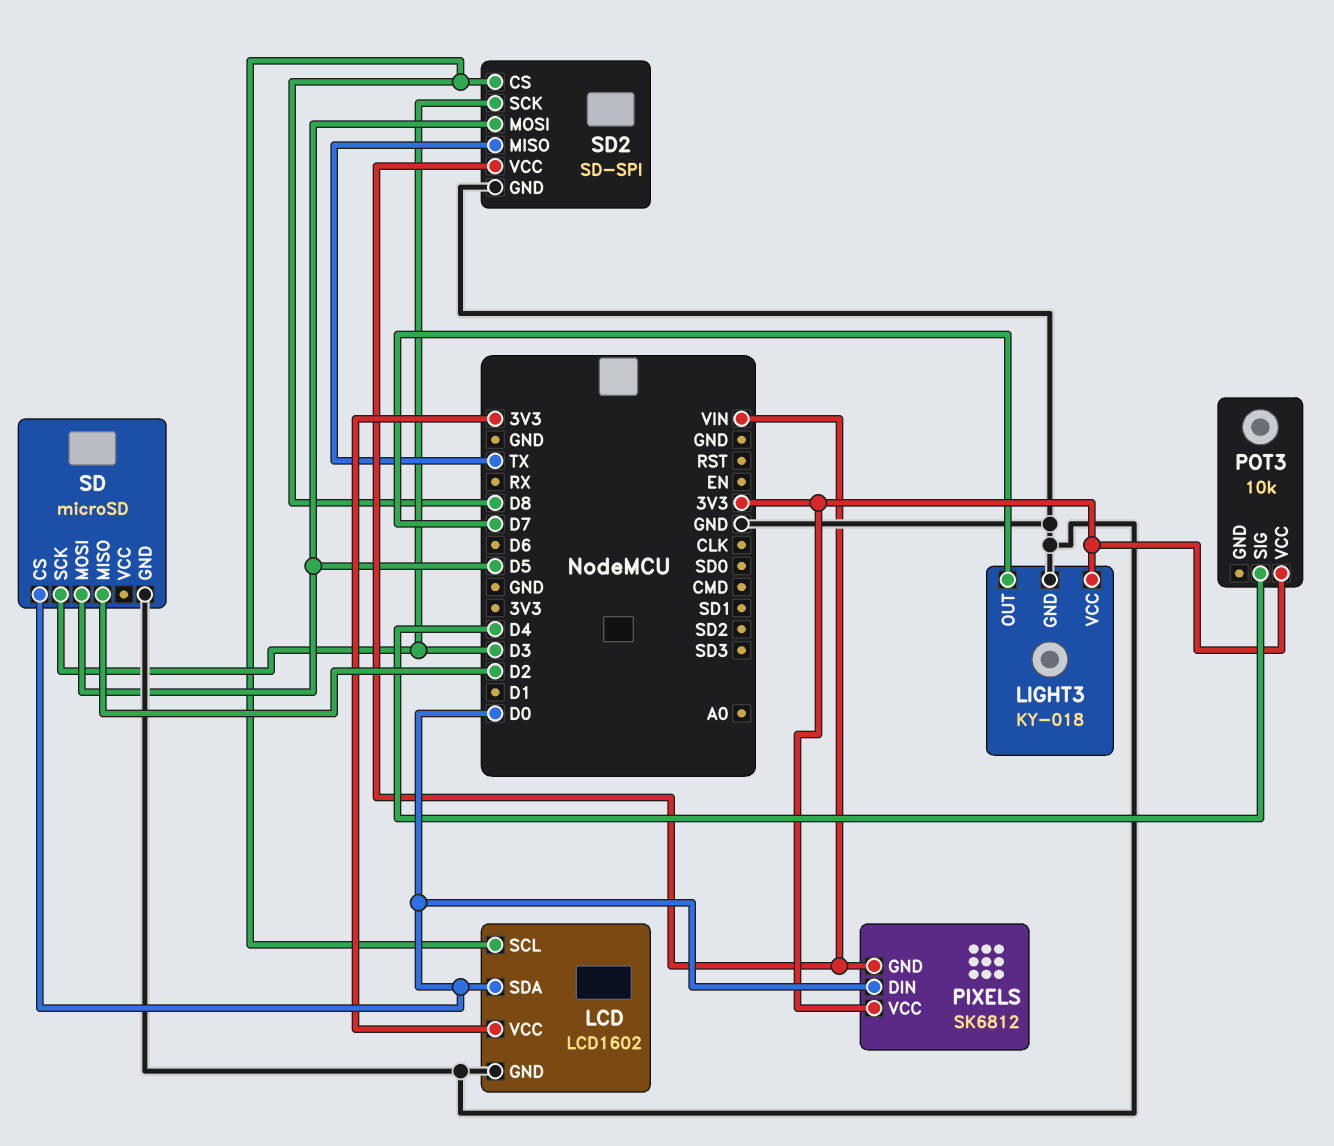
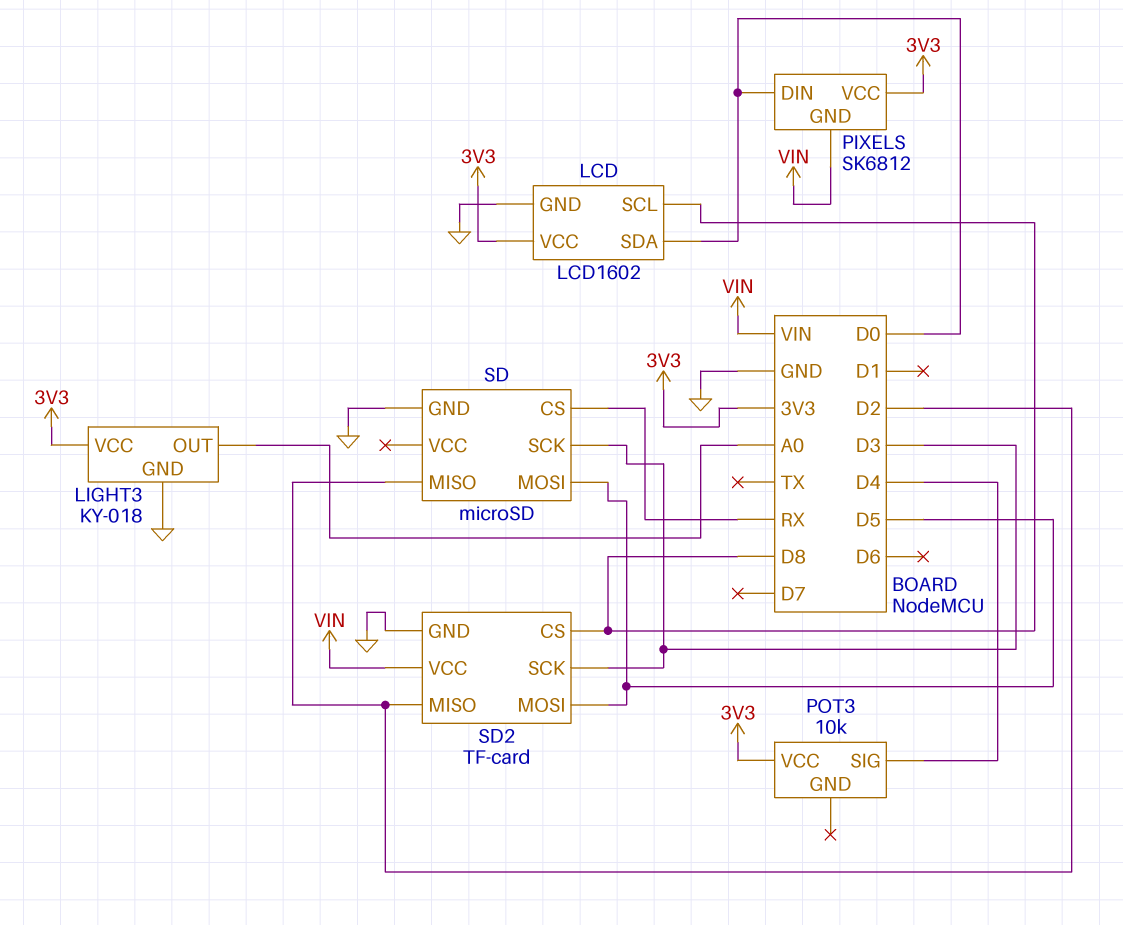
LIGHT3 pin OUT: D7 -> A0
SD pin CS: D0 -> RX
SD2: SD-SPI -> TF-card
SD2 pin MISO: TX -> D2

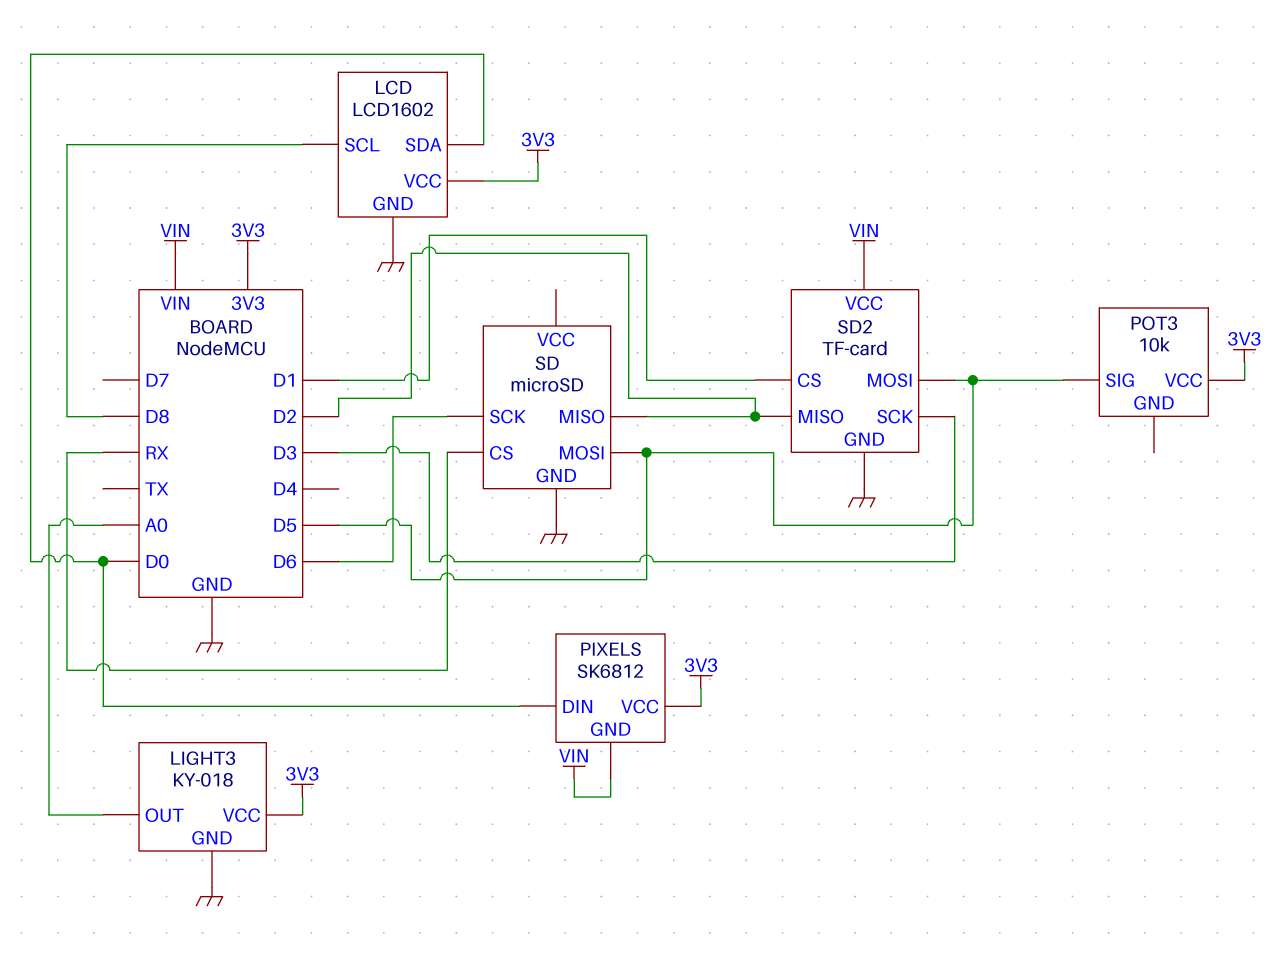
POT3 pin SIG: D4 -> D5
SD pin SCK: D3 -> D6
SD2 pin CS: D8 -> D1

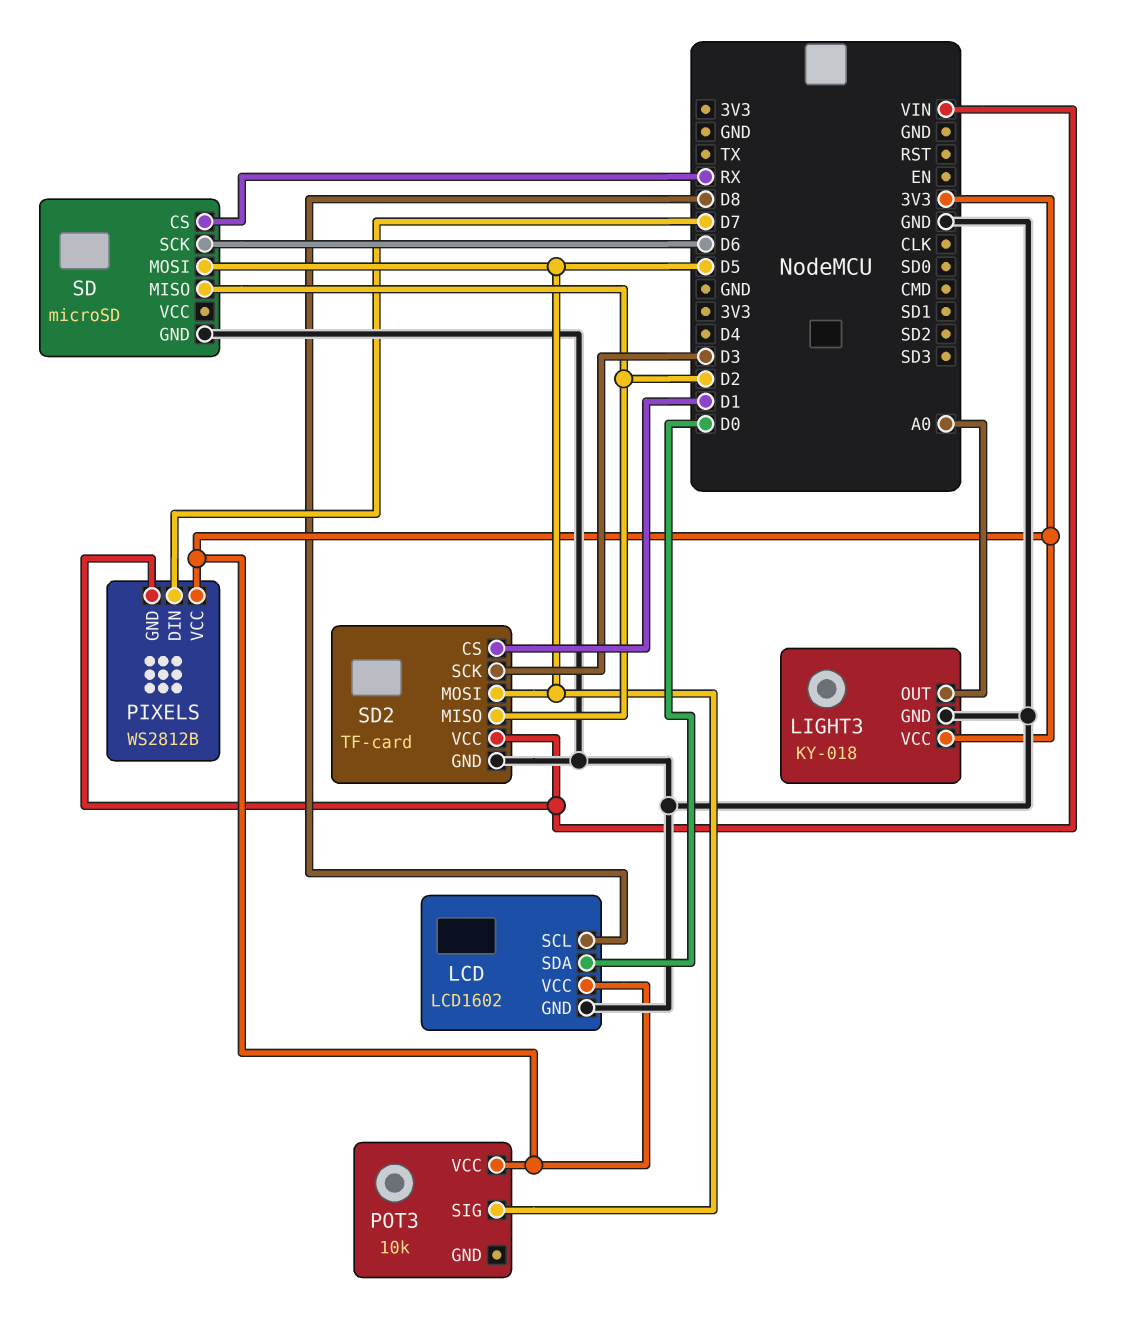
PIXELS: SK6812 -> WS2812B
PIXELS pin DIN: D0 -> D7

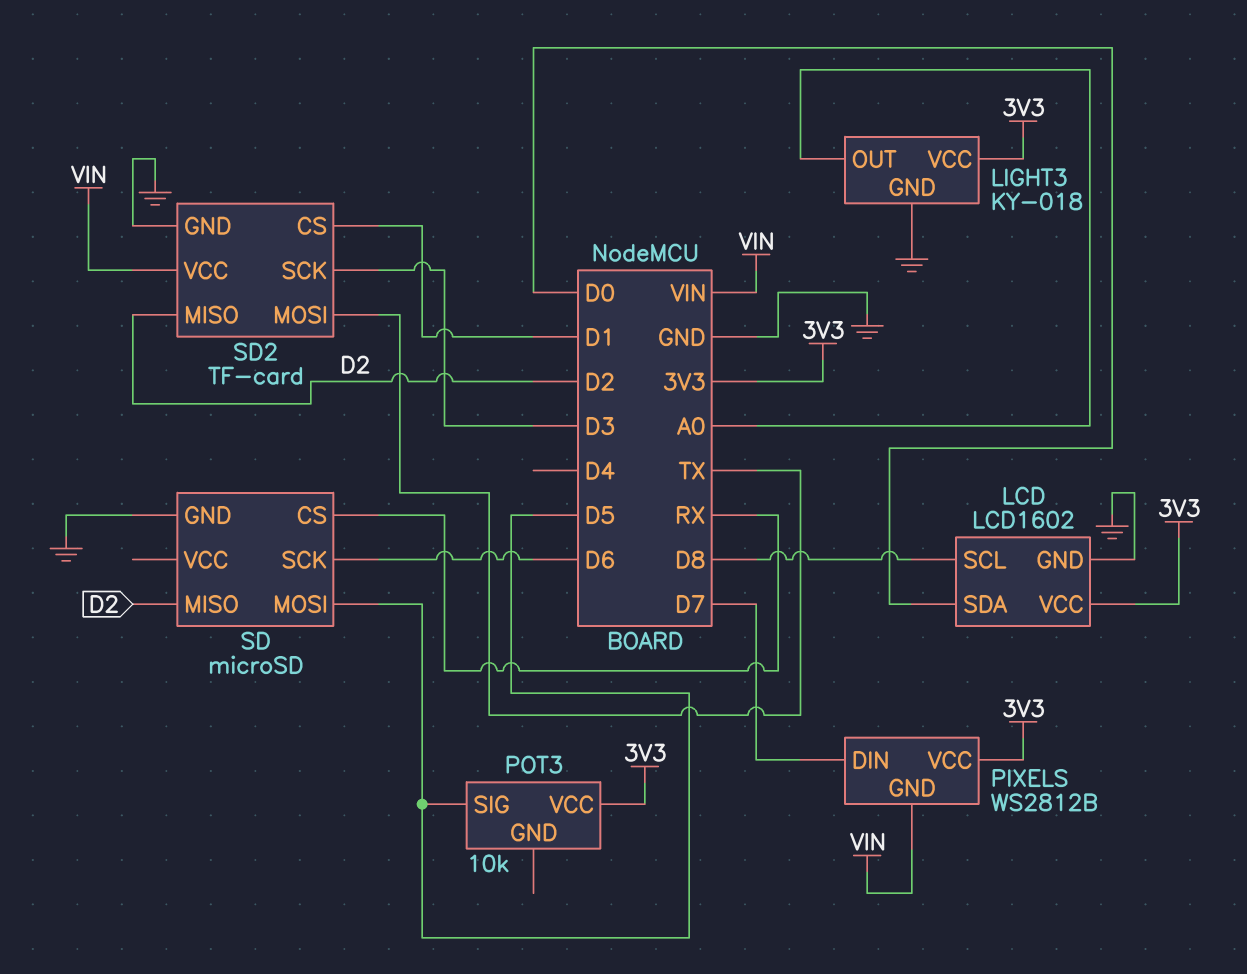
SD2 pin MOSI: D5 -> TX

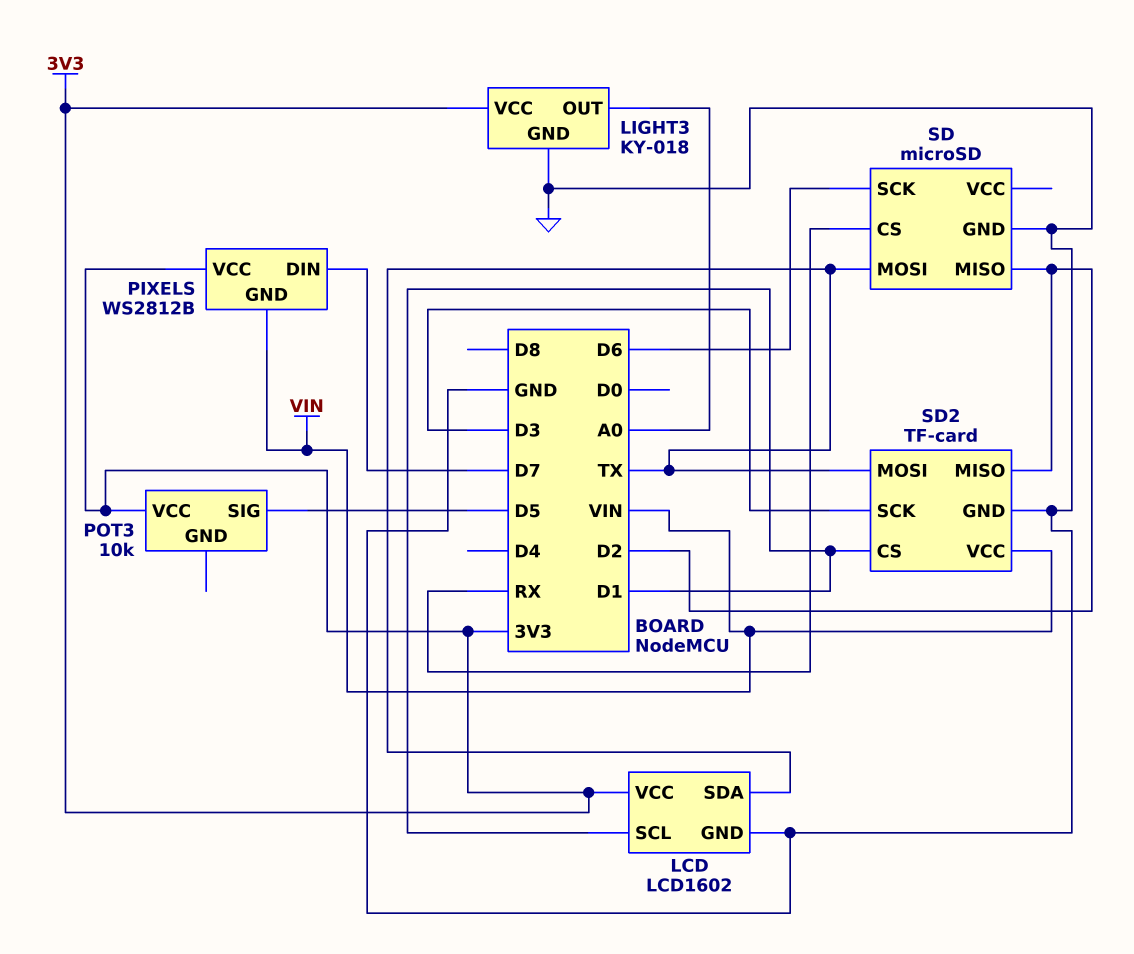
LCD pin SCL: D8 -> D1
LCD pin SDA: D0 -> TX
SD pin MOSI: D5 -> TX

